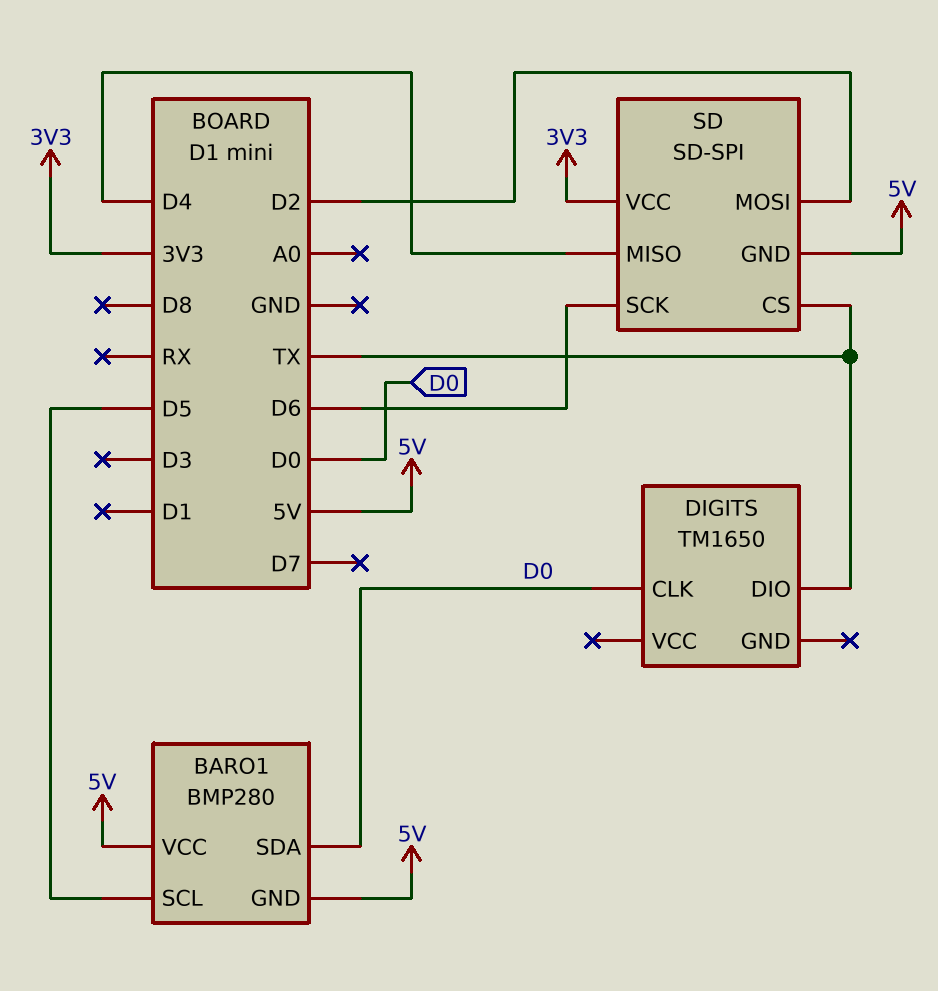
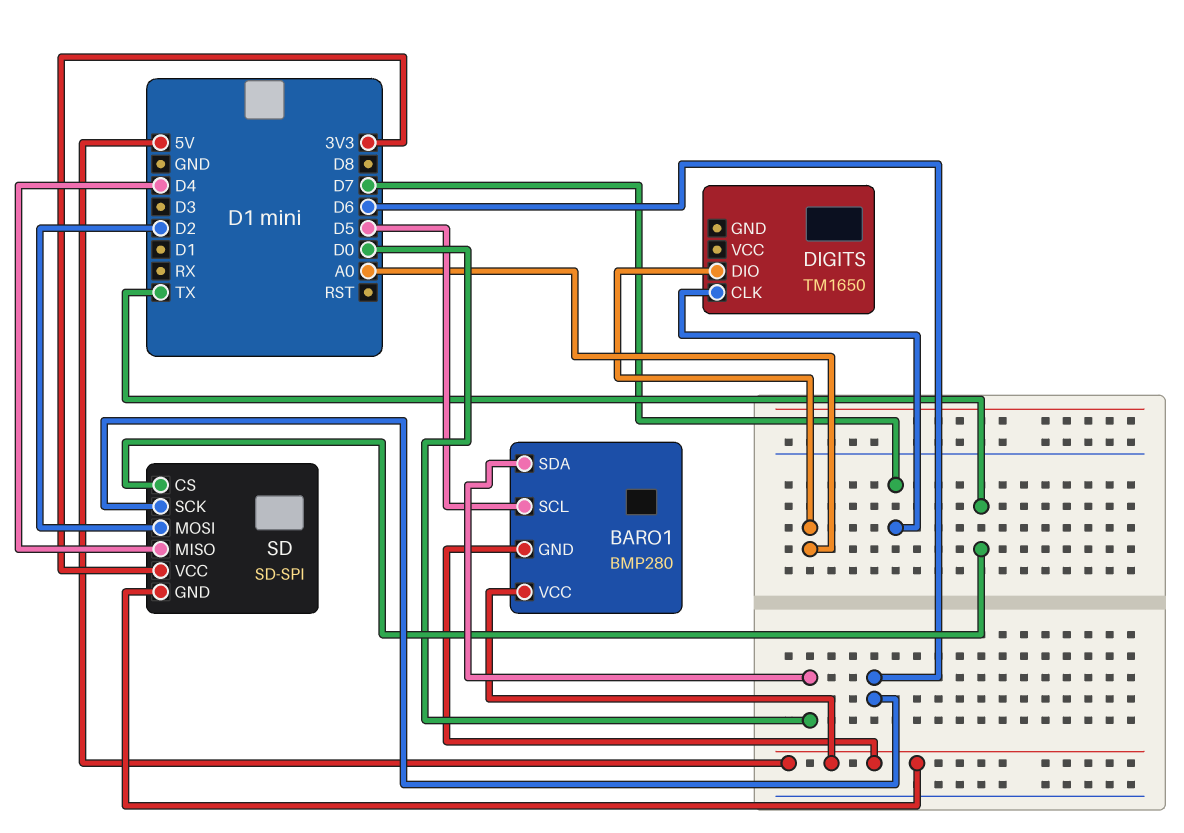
DIGITS pin CLK: D0 -> D7
DIGITS pin DIO: TX -> A0

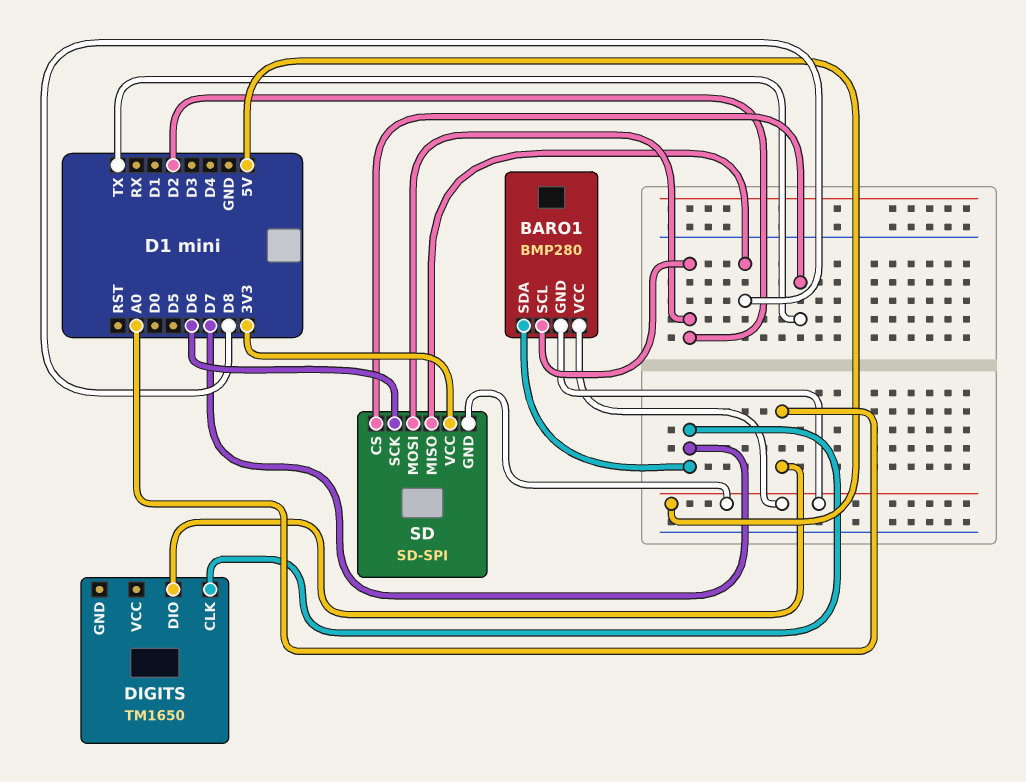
BARO1 pin SCL: D5 -> D2
BARO1 pin SDA: D0 -> D7
SD pin MISO: D4 -> D8

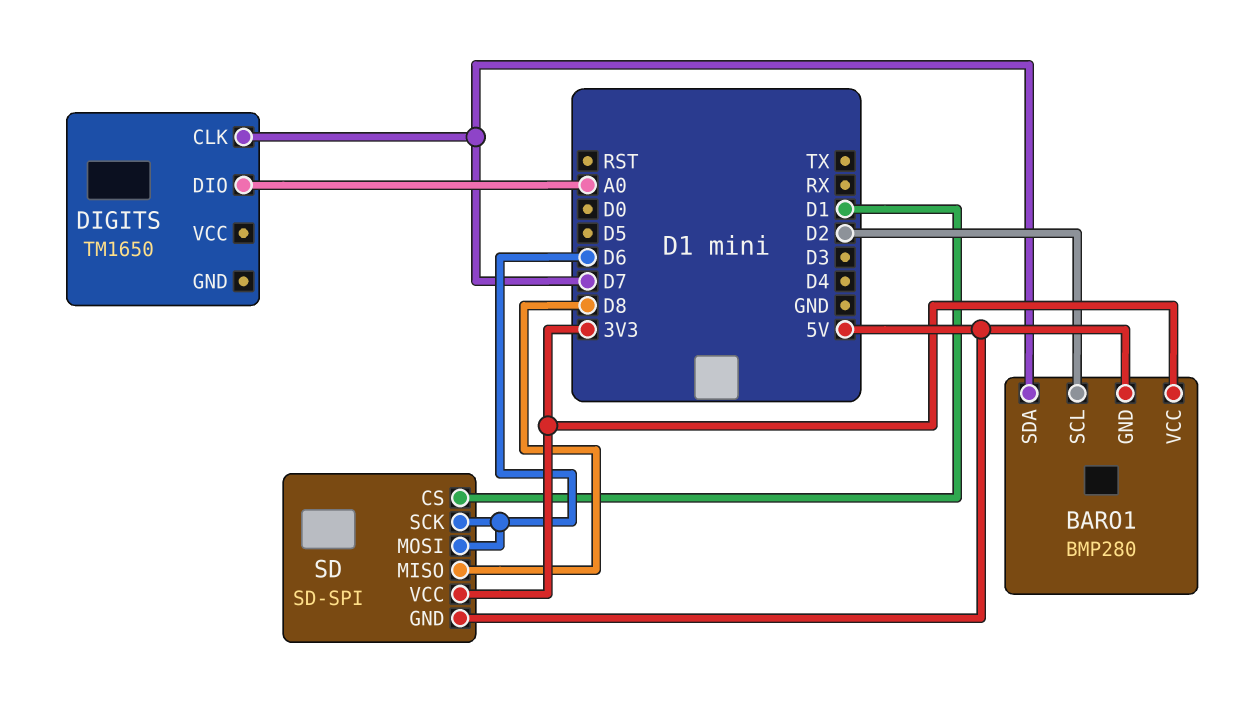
BARO1 pin VCC: 5V -> 3V3
SD pin CS: TX -> D1
SD pin MOSI: D2 -> D6

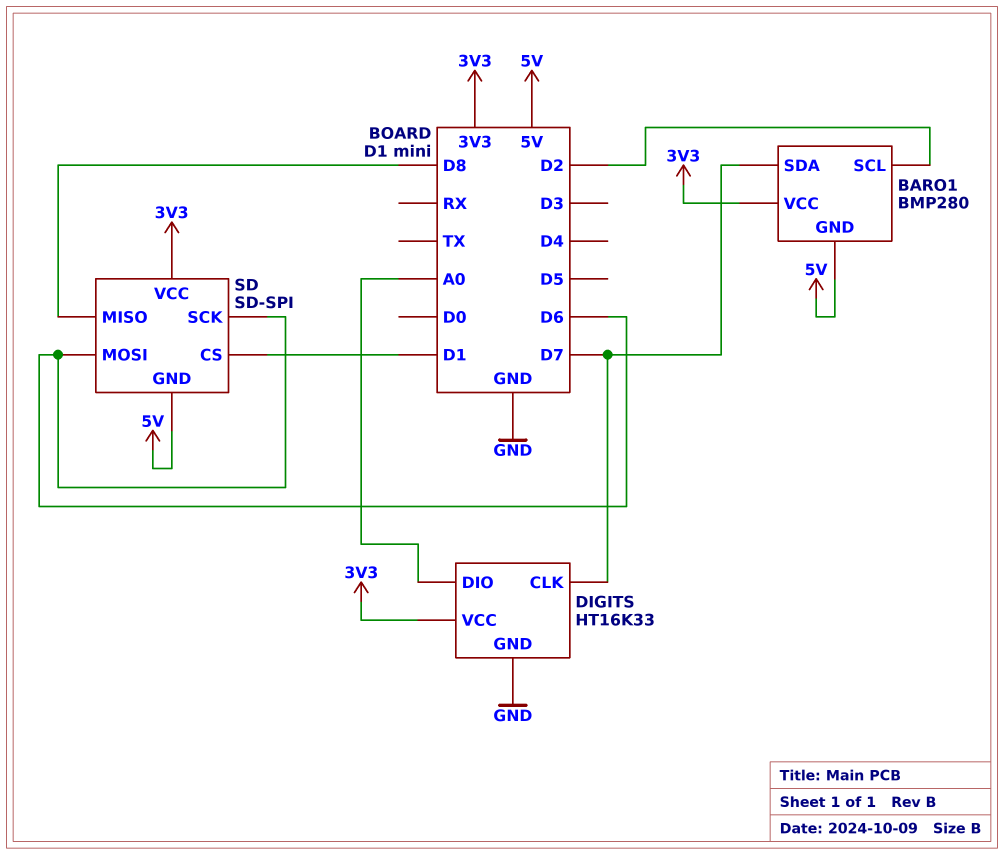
DIGITS: TM1650 -> HT16K33
DIGITS pin GND: none -> GND
DIGITS pin VCC: none -> 3V3

